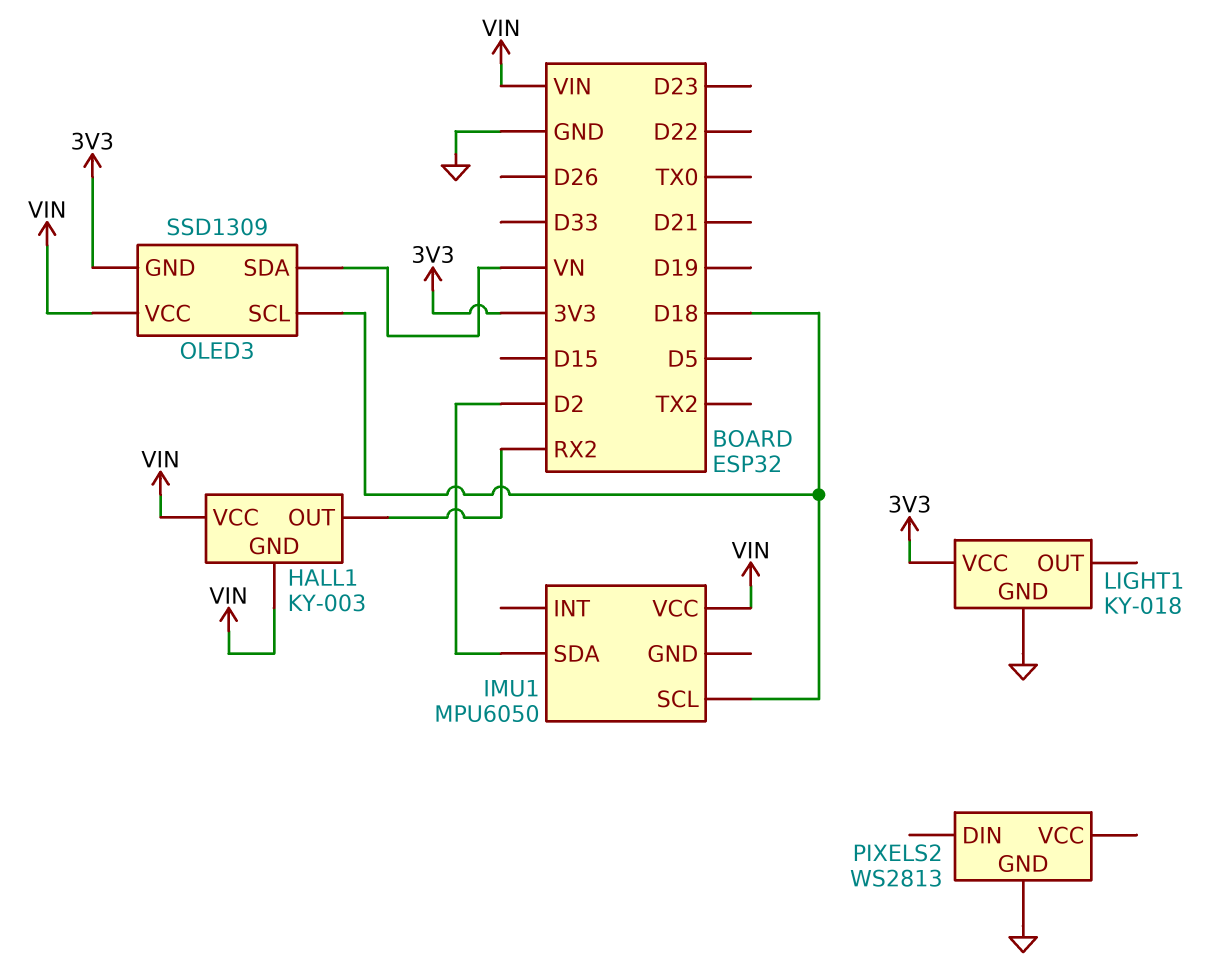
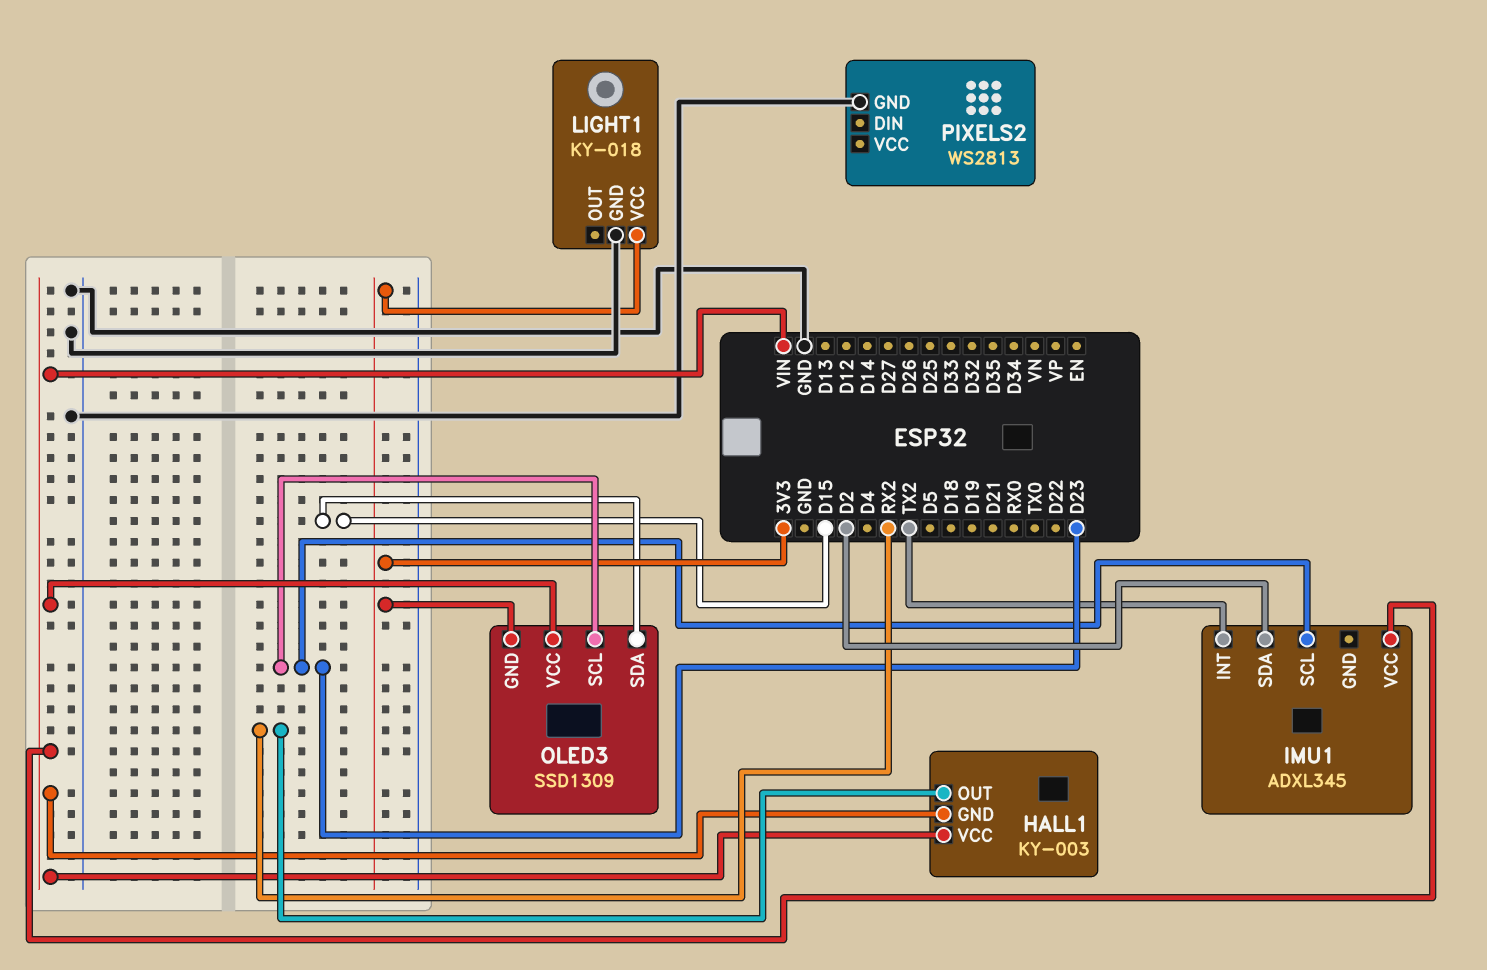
IMU1: MPU6050 -> ADXL345
IMU1 pin INT: none -> TX2
IMU1 pin SCL: D18 -> D23
OLED3 pin SCL: D18 -> D23
OLED3 pin SDA: VN -> D15

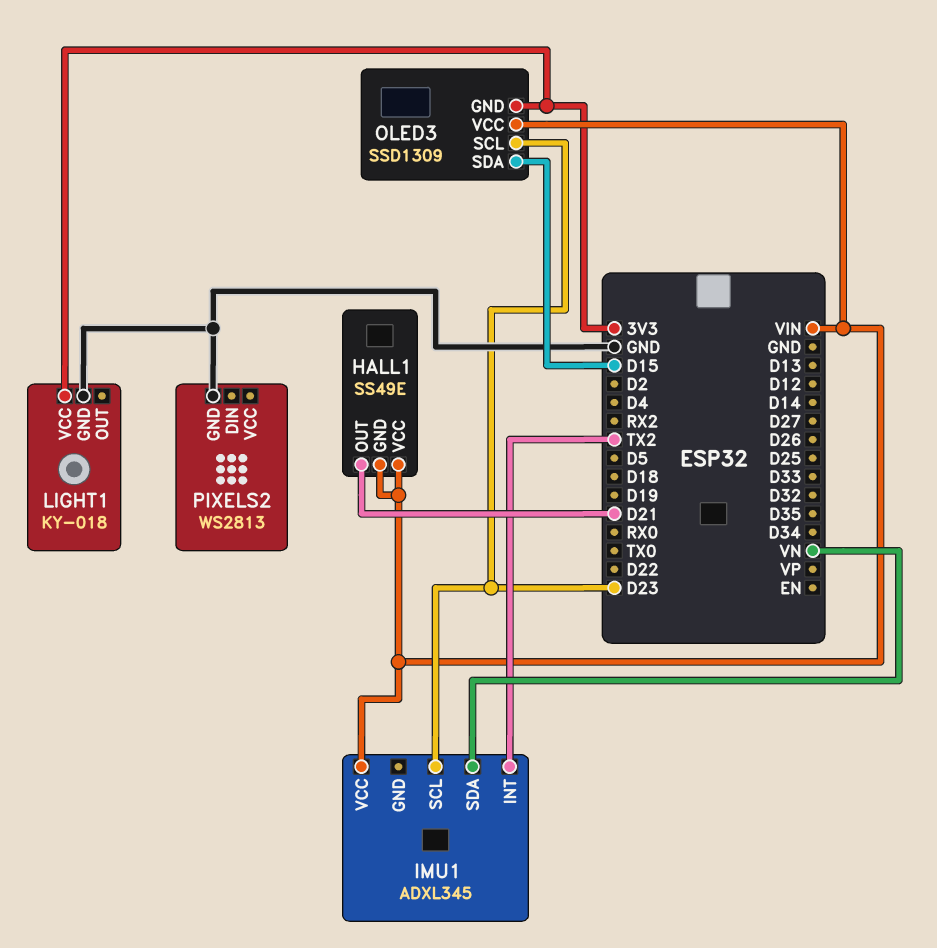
HALL1: KY-003 -> SS49E
HALL1 pin OUT: RX2 -> D21
IMU1 pin SDA: D2 -> VN

